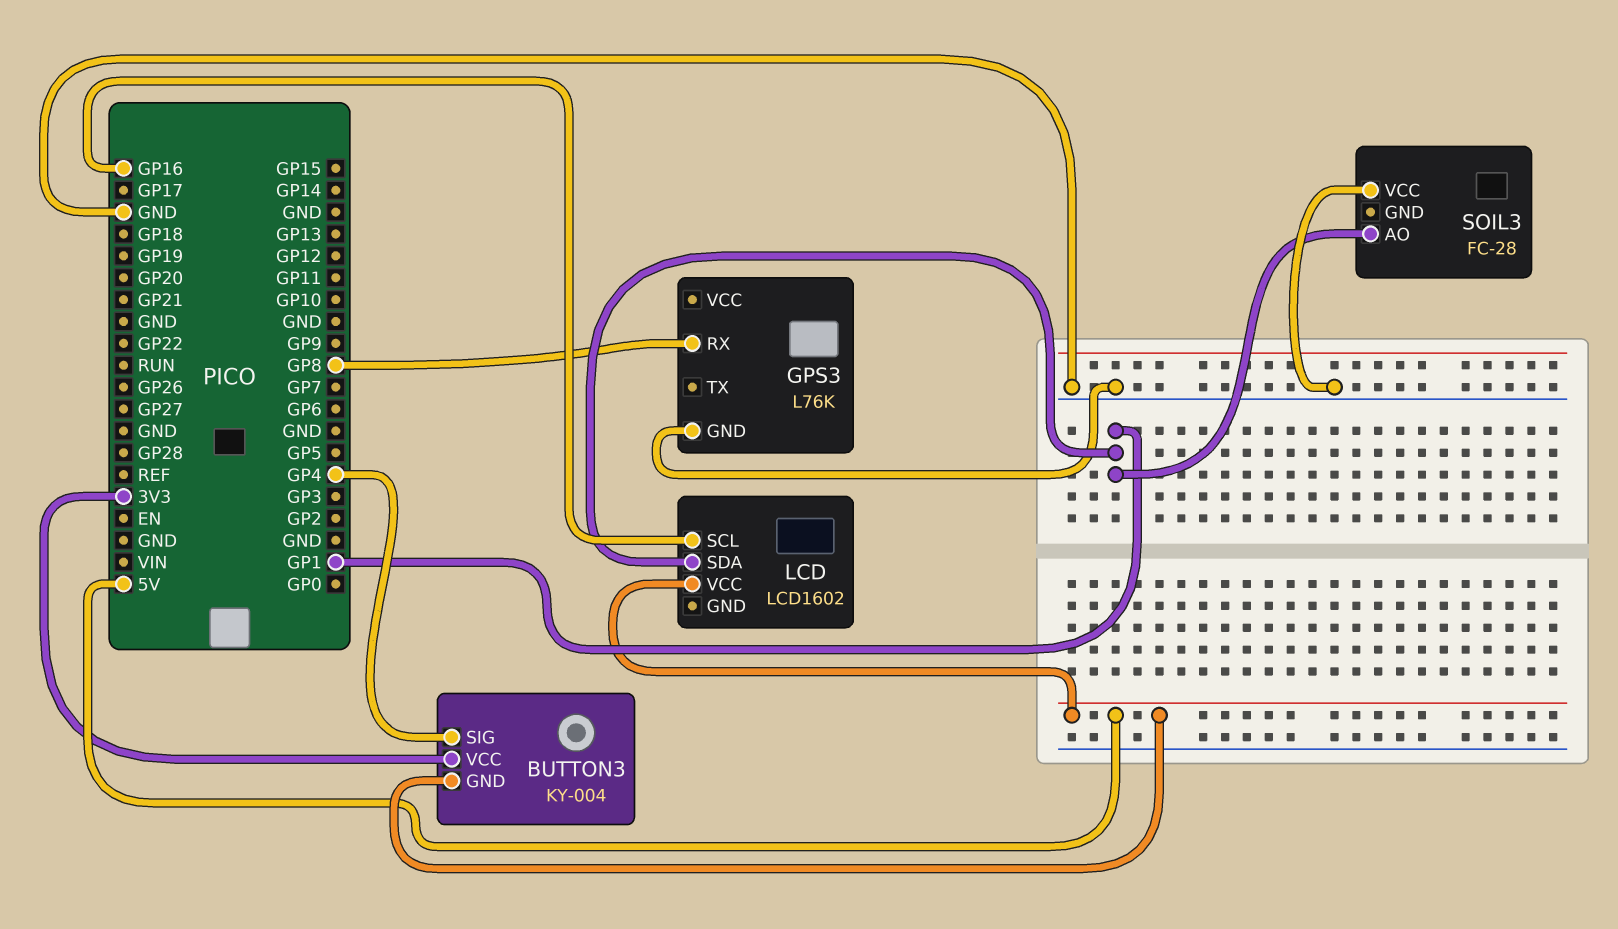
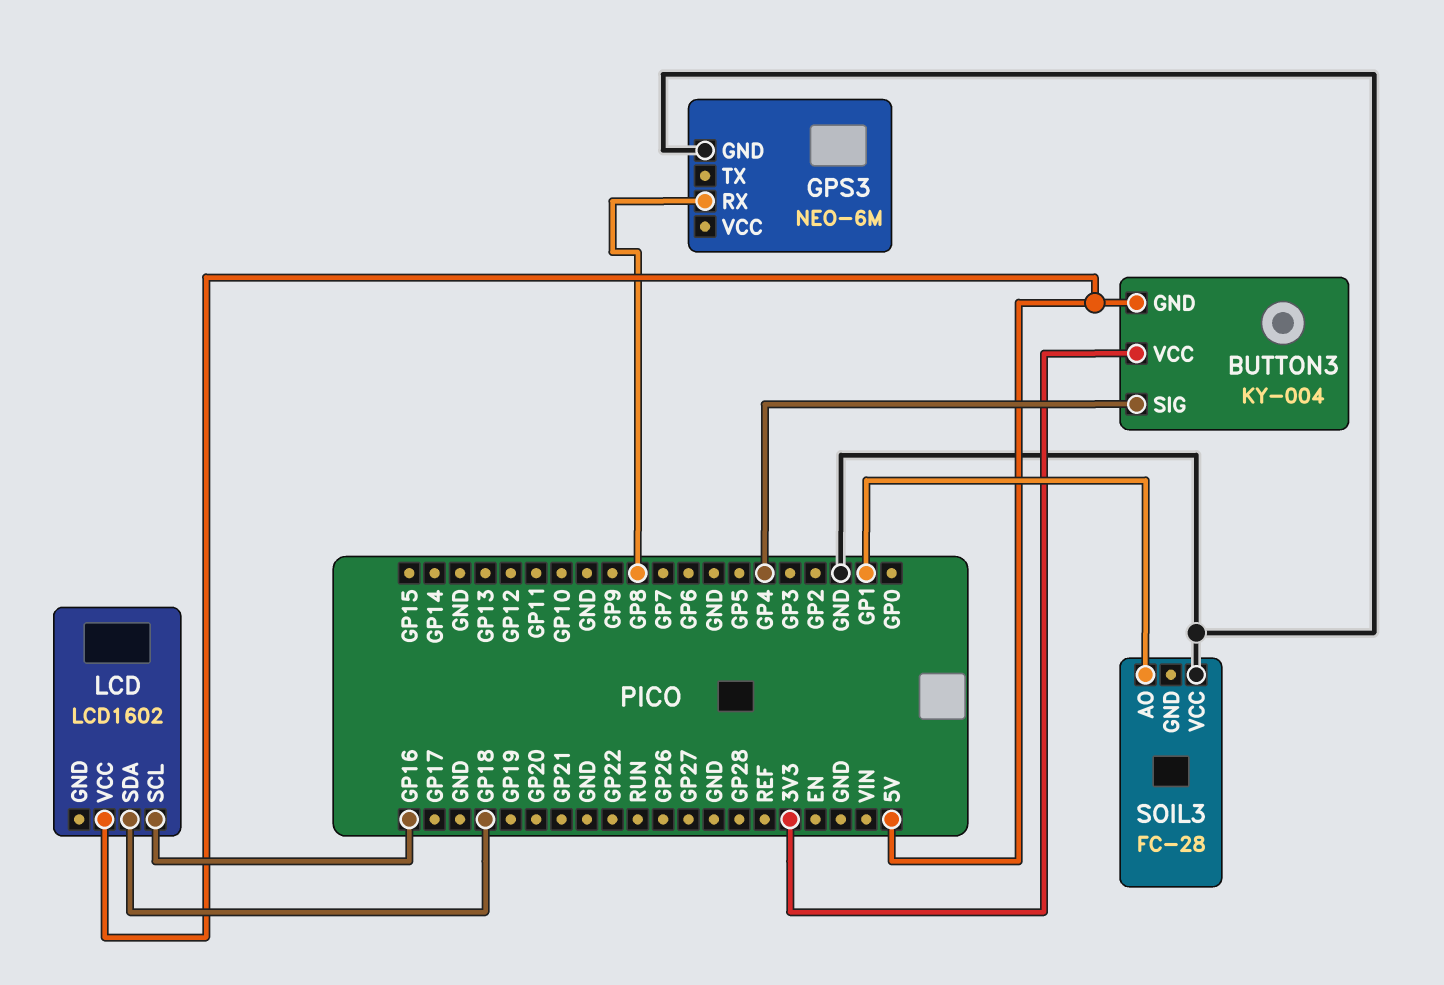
GPS3: L76K -> NEO-6M
LCD pin SDA: GP1 -> GP18

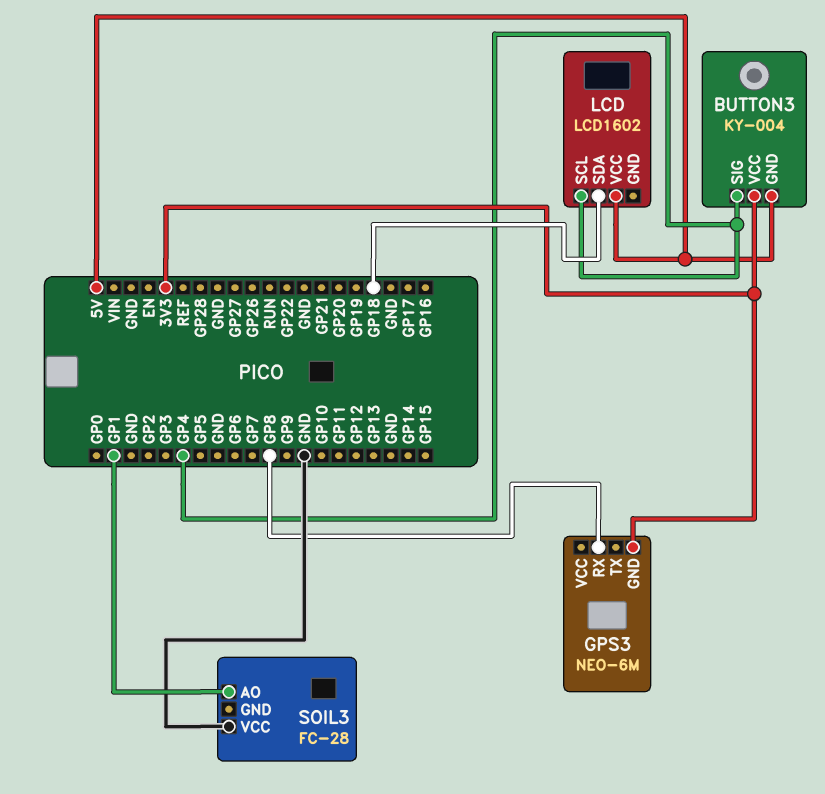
GPS3 pin GND: GND -> 3V3
LCD pin SCL: GP16 -> GP4

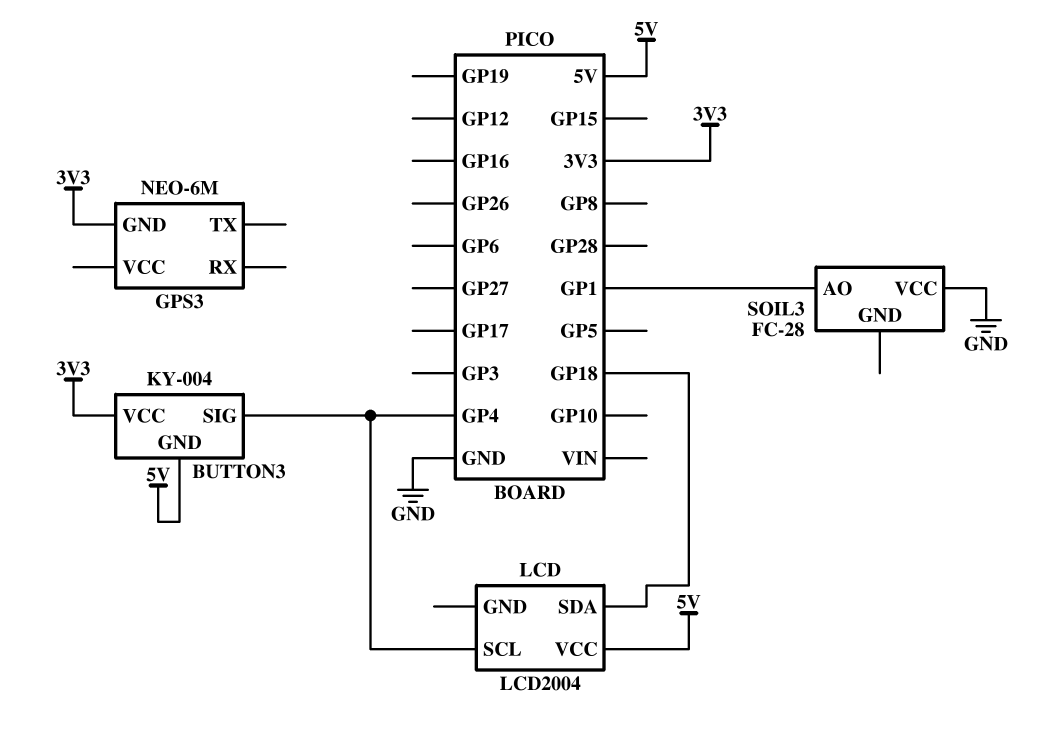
GPS3 pin RX: GP8 -> none
LCD: LCD1602 -> LCD2004

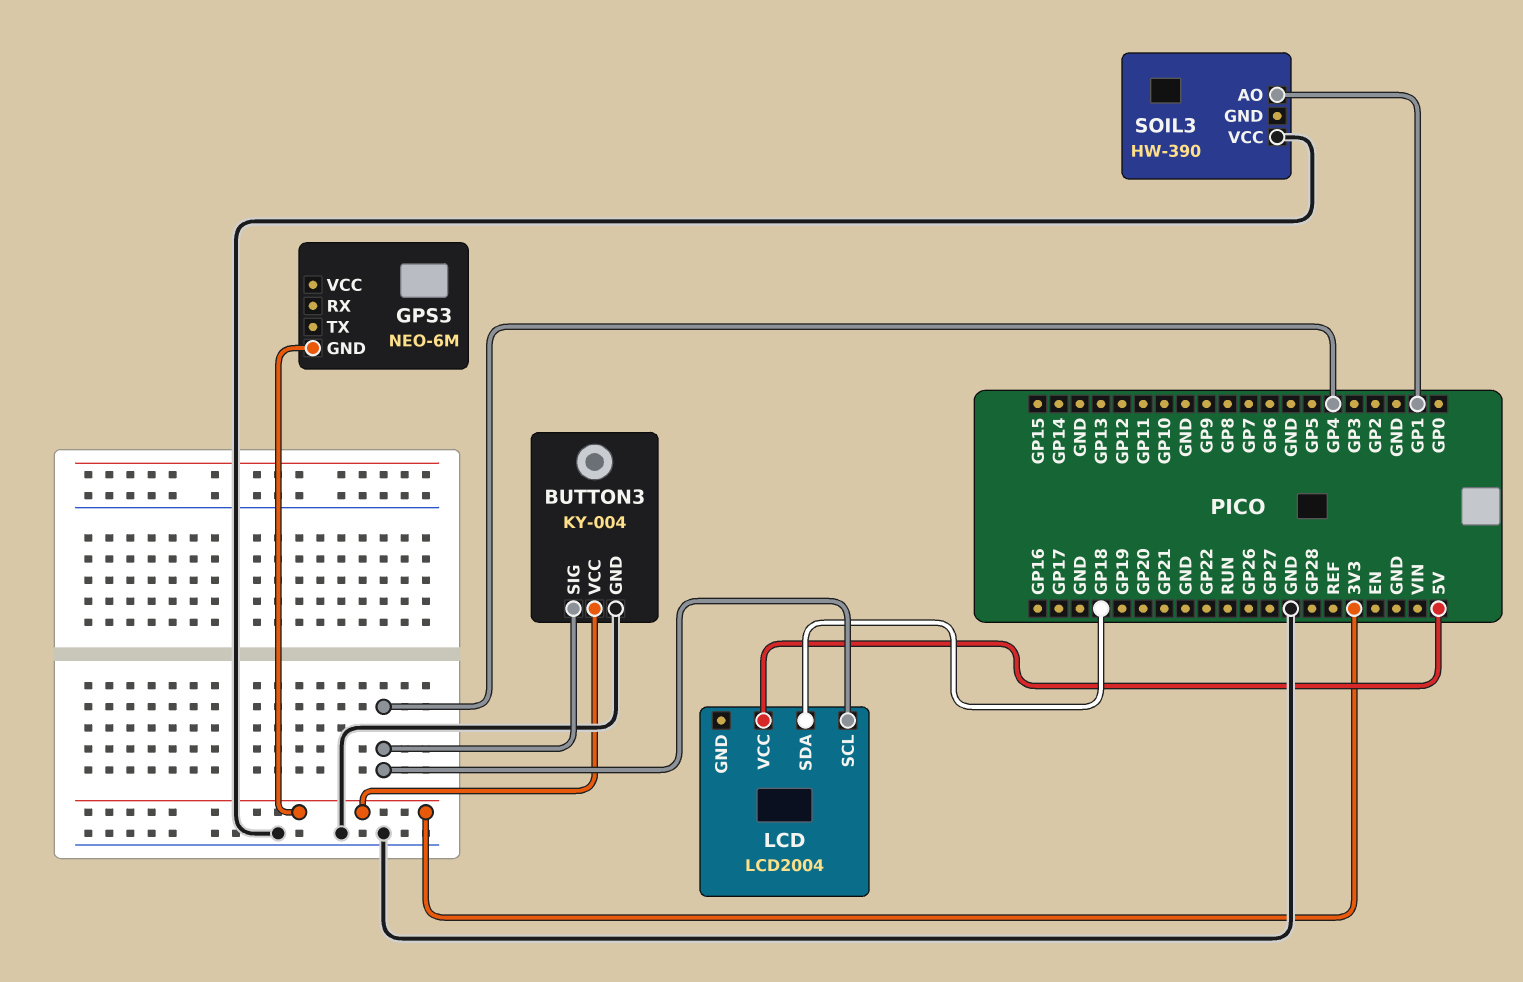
BUTTON3 pin GND: 5V -> GND
SOIL3: FC-28 -> HW-390

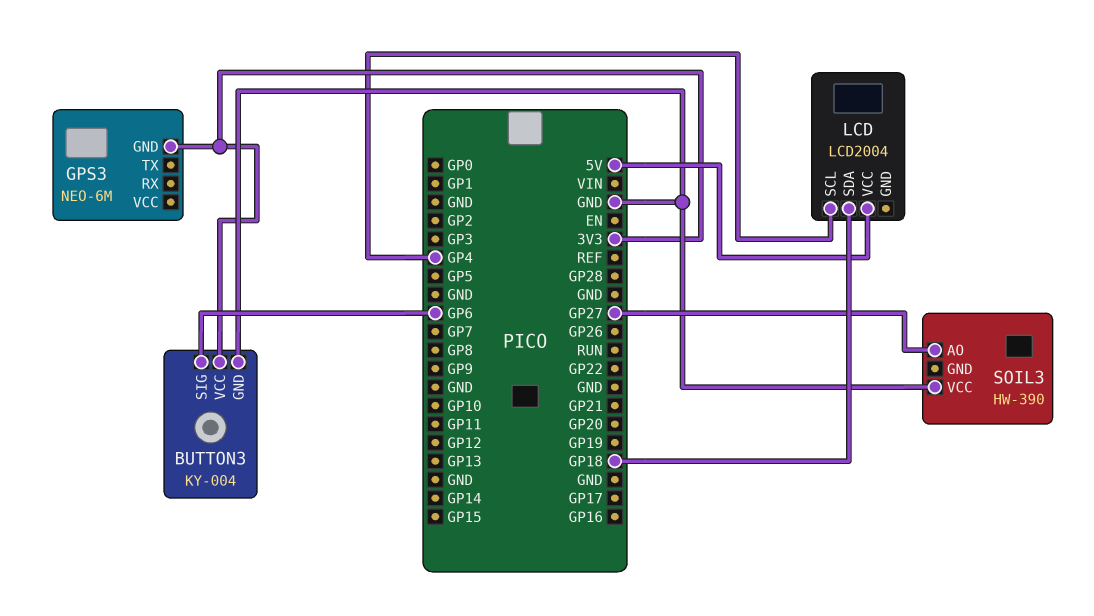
BUTTON3 pin SIG: GP4 -> GP6
SOIL3 pin AO: GP1 -> GP27

